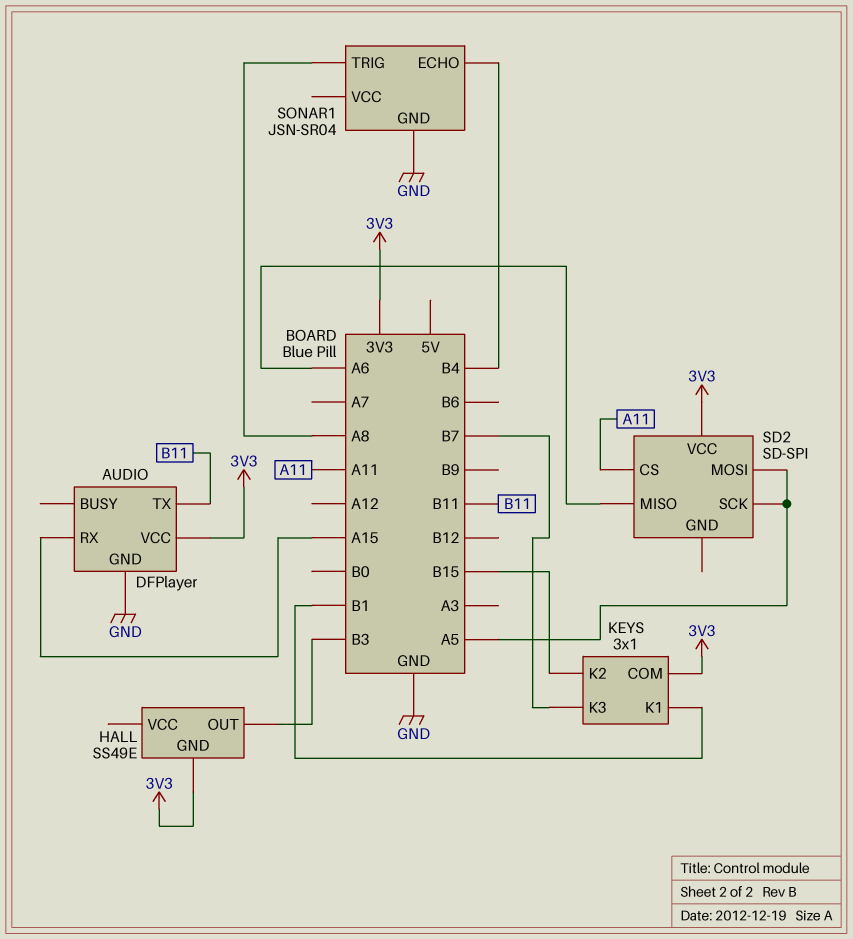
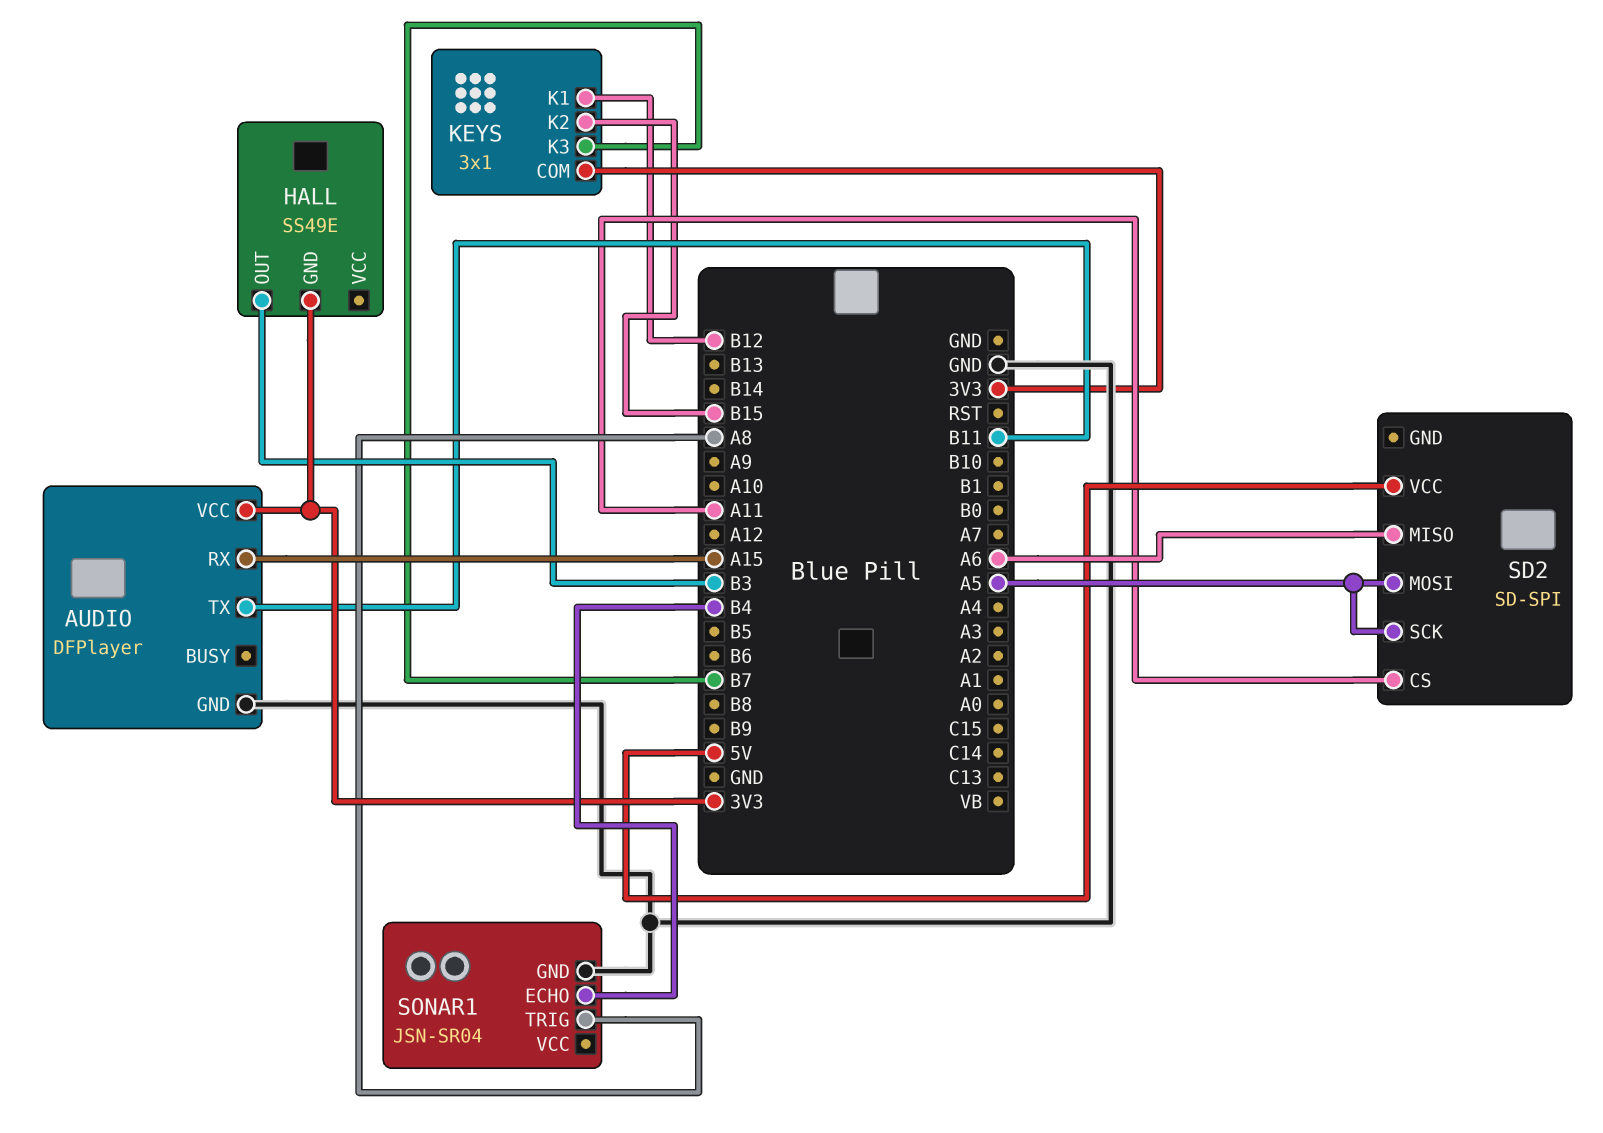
KEYS pin K1: B1 -> B12
SD2 pin VCC: 3V3 -> 5V

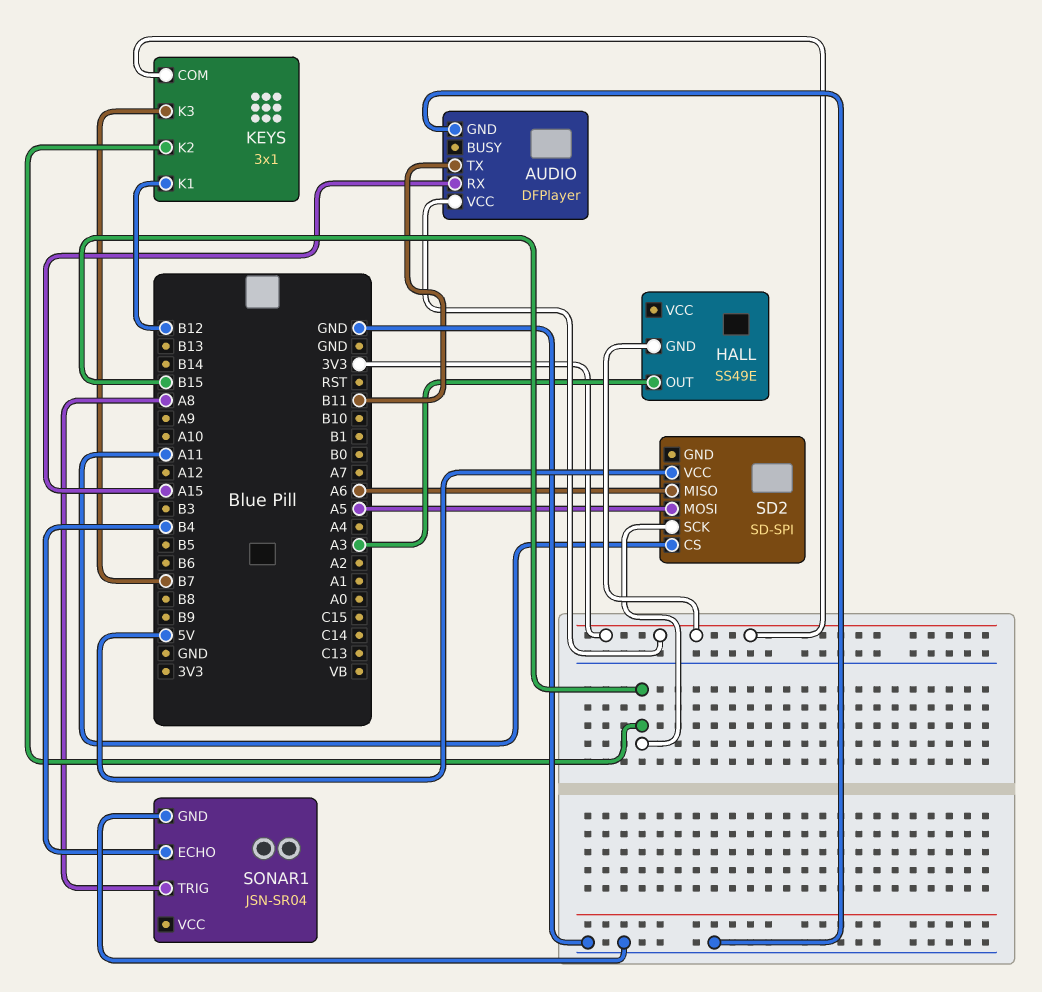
HALL pin OUT: B3 -> A3
SD2 pin SCK: A5 -> B15

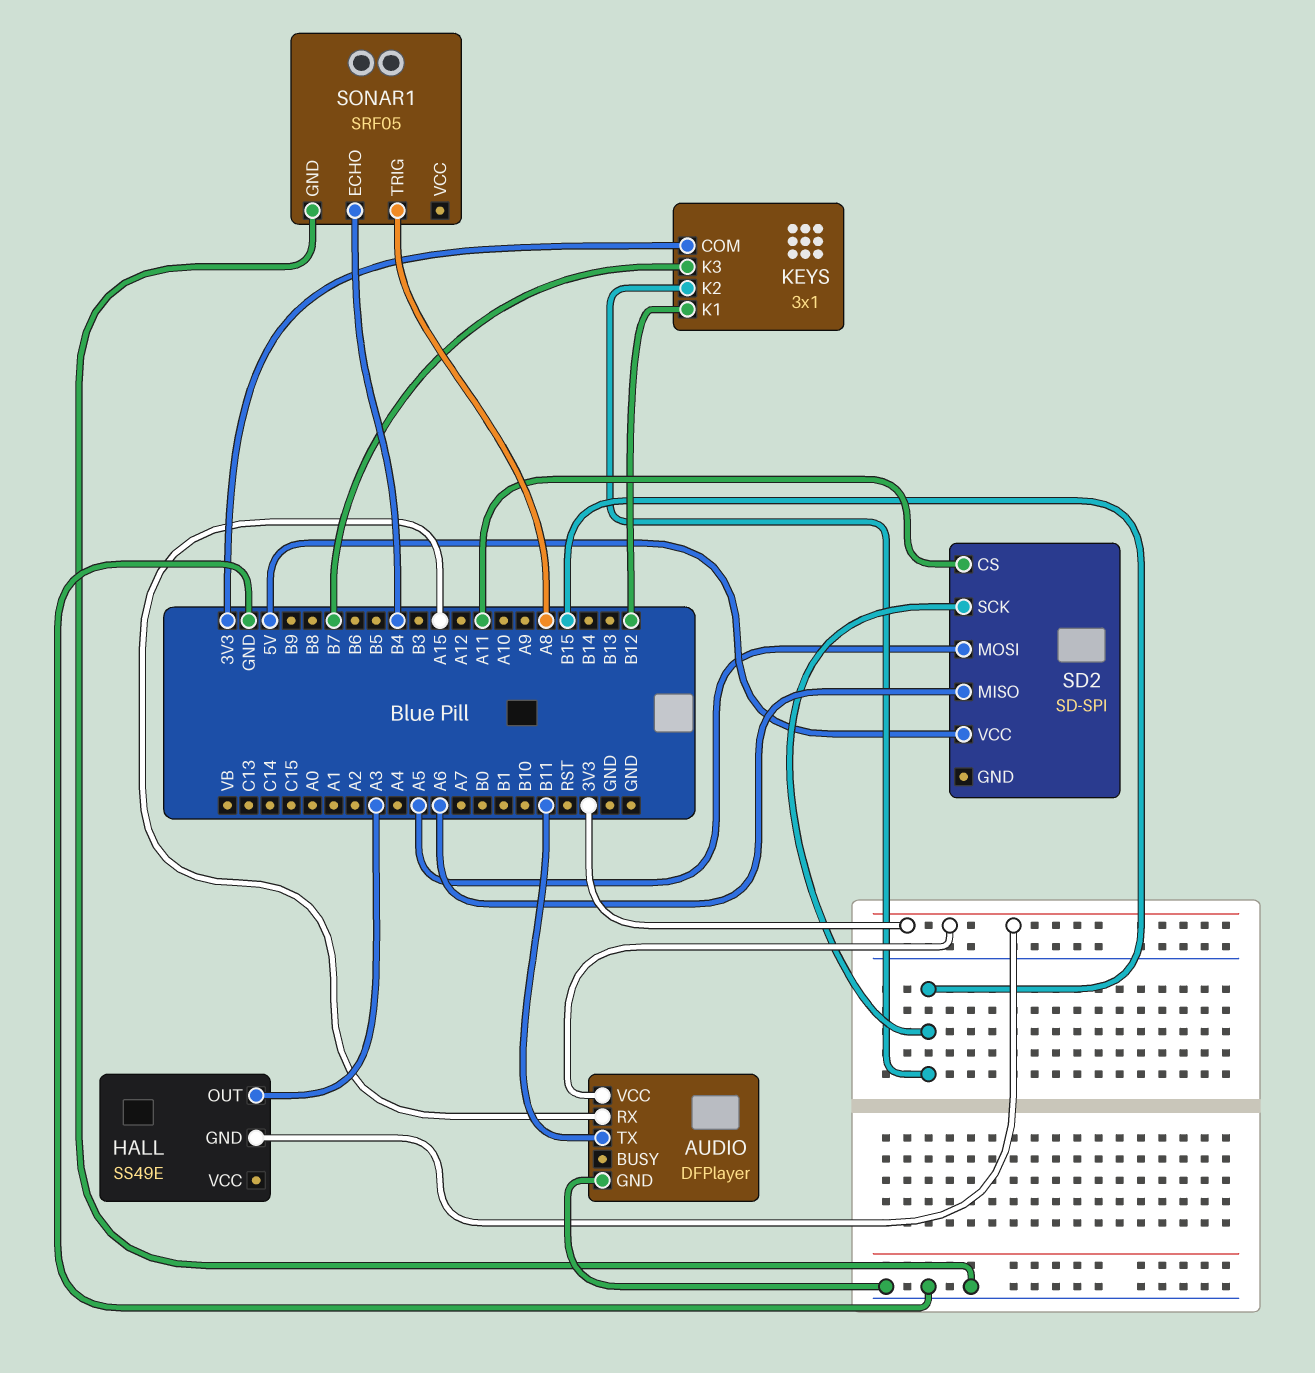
SONAR1: JSN-SR04 -> SRF05

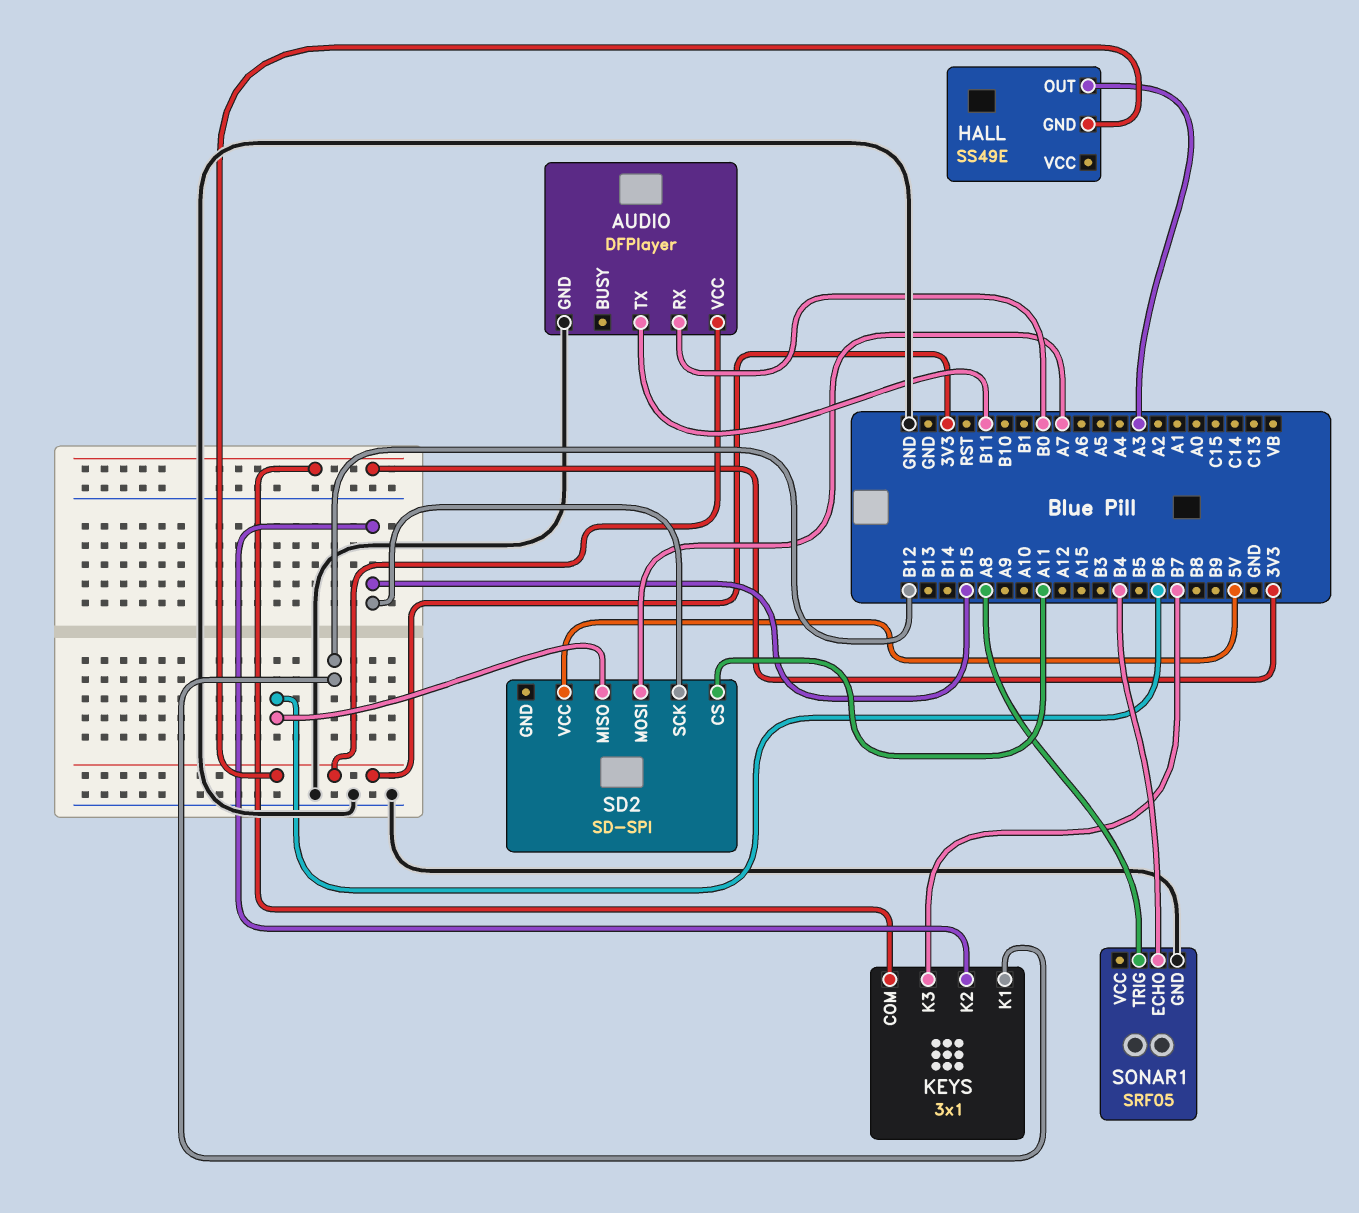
AUDIO pin RX: A15 -> B0
SD2 pin MISO: A6 -> B6
SD2 pin MOSI: A5 -> A7

